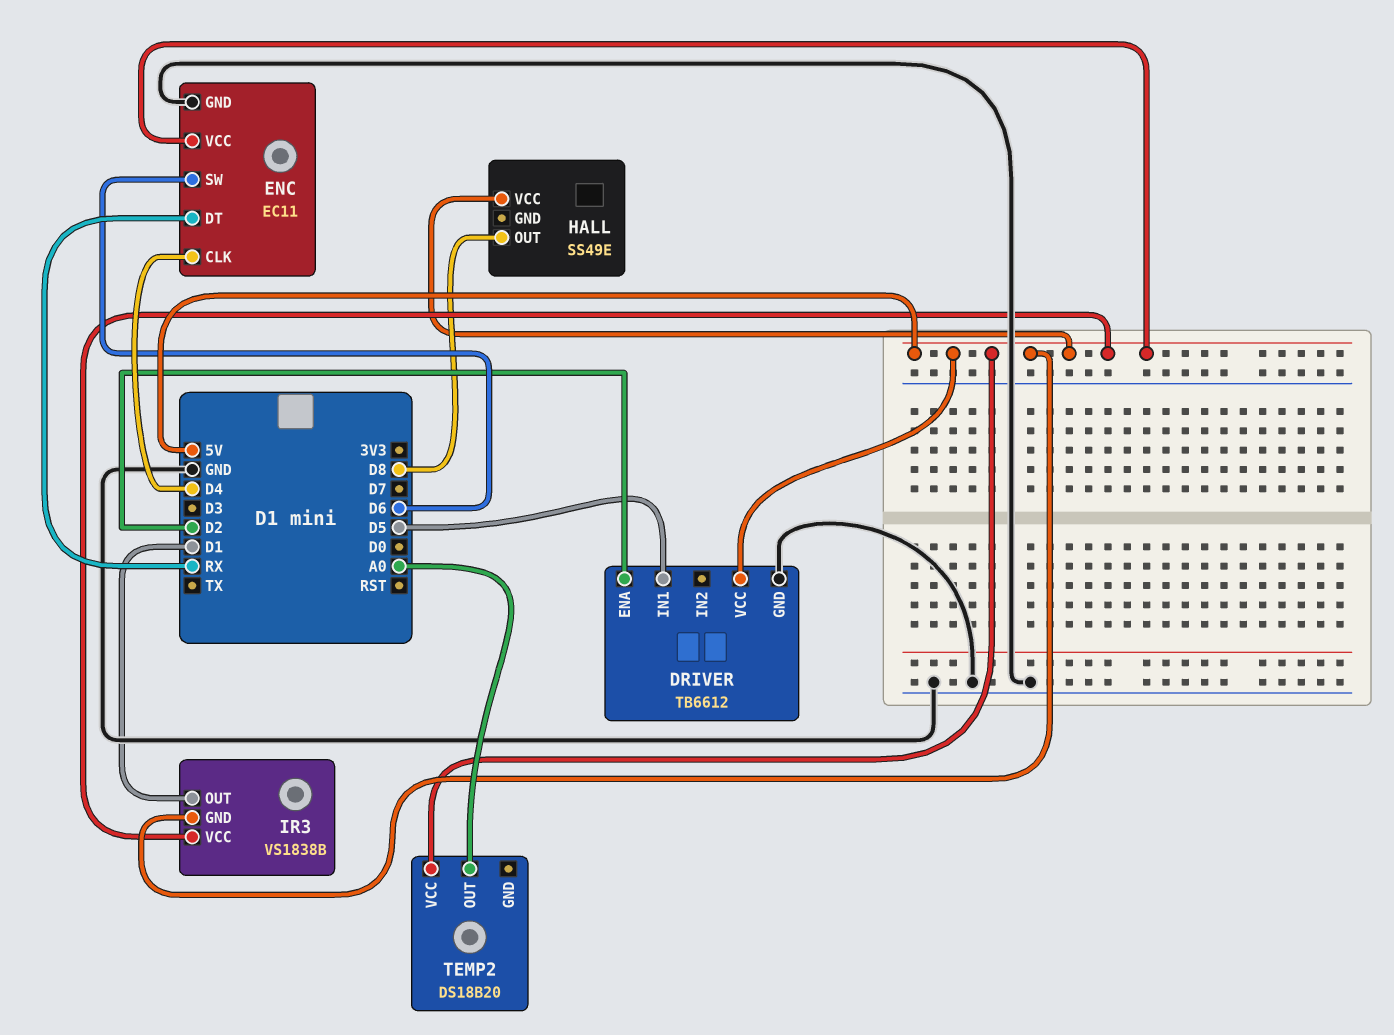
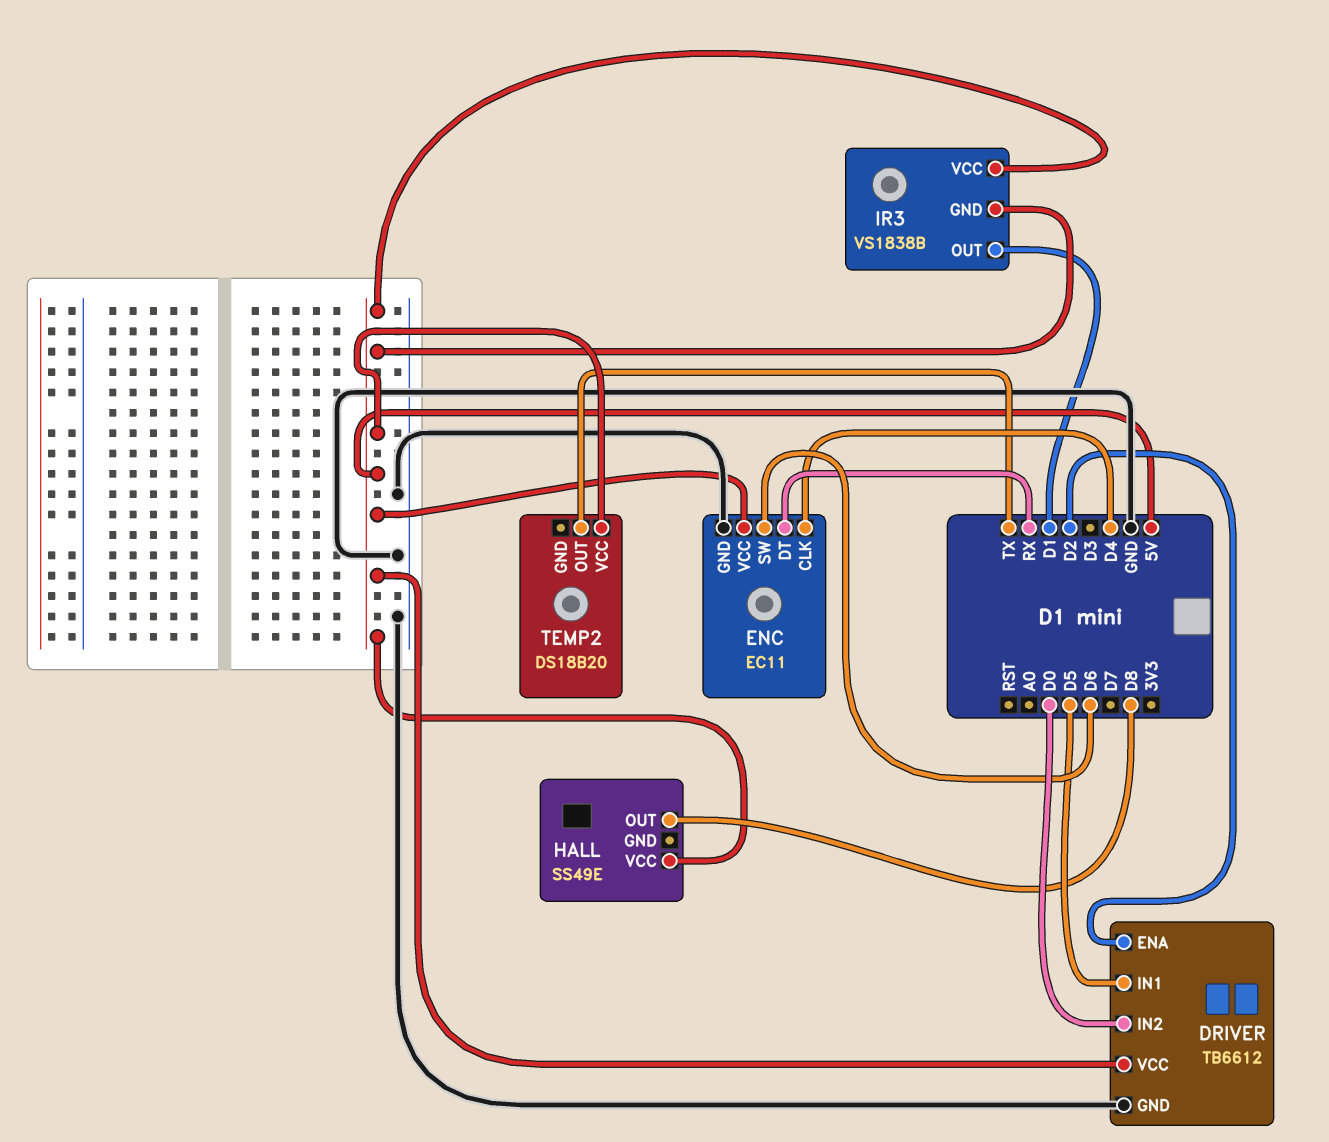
DRIVER pin IN2: none -> D0
TEMP2 pin OUT: A0 -> TX

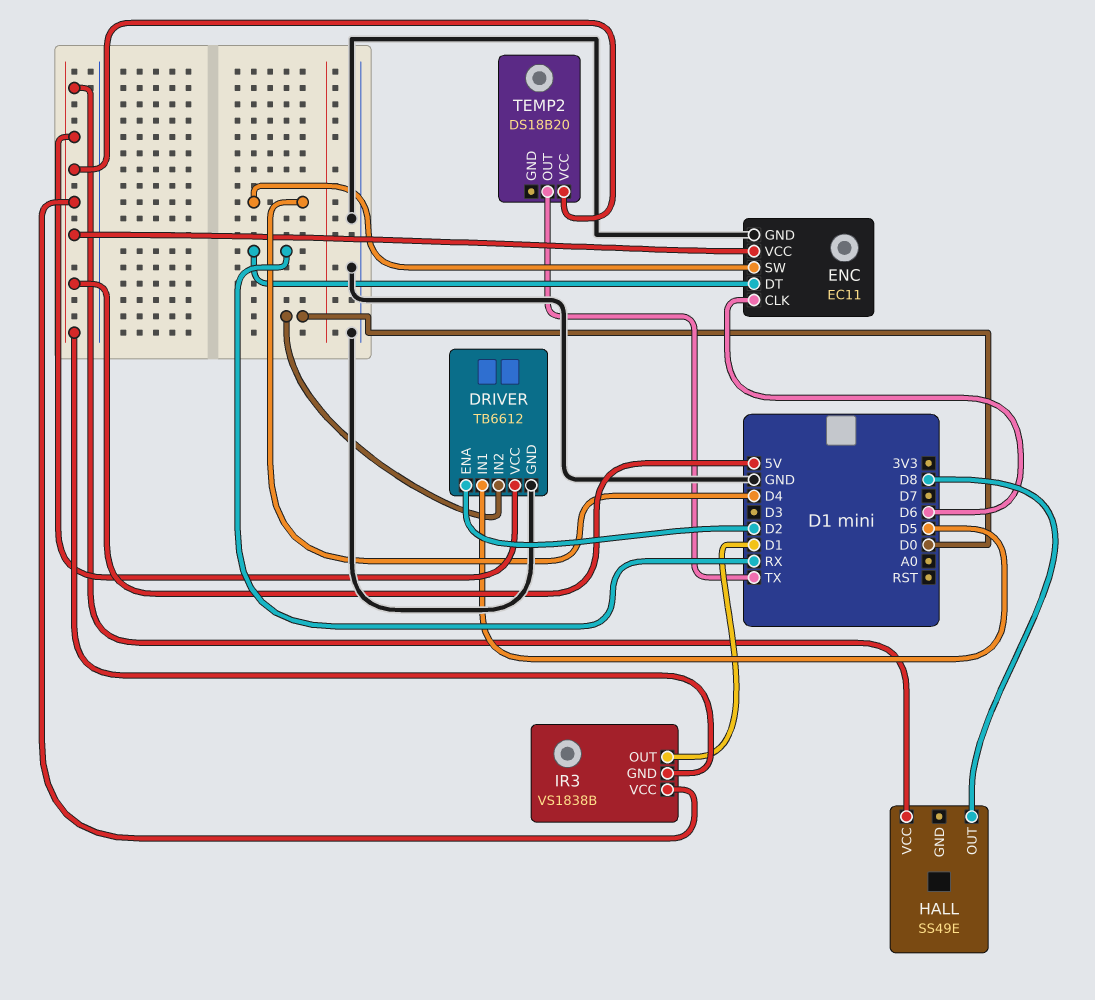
ENC pin CLK: D4 -> D6
ENC pin SW: D6 -> D4

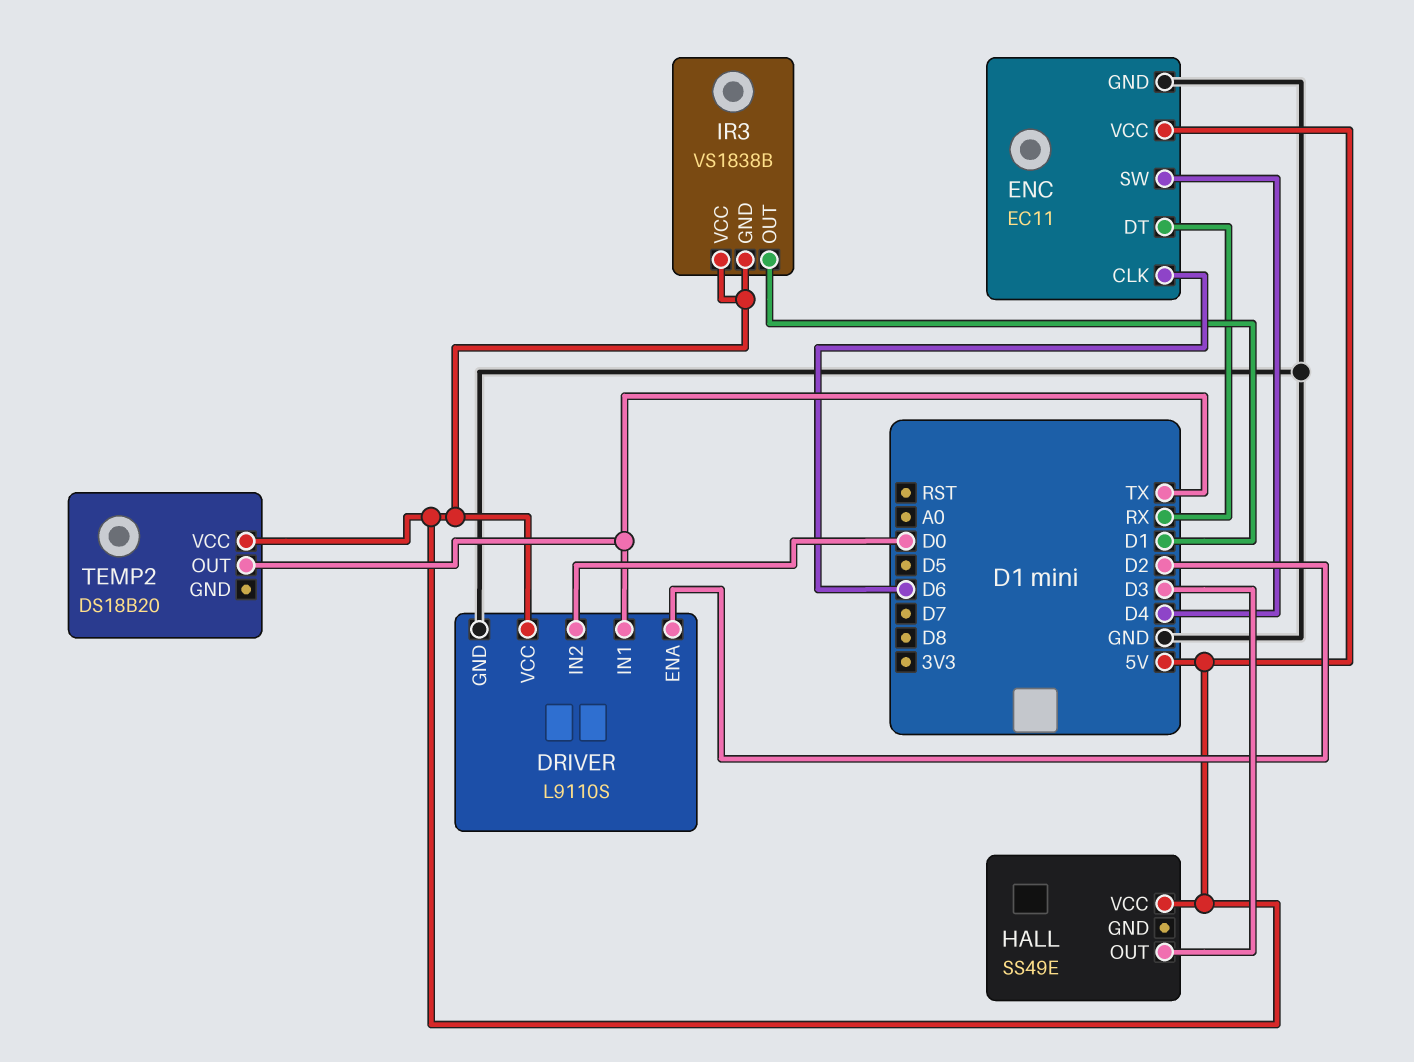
DRIVER: TB6612 -> L9110S
DRIVER pin IN1: D5 -> TX
HALL pin OUT: D8 -> D3

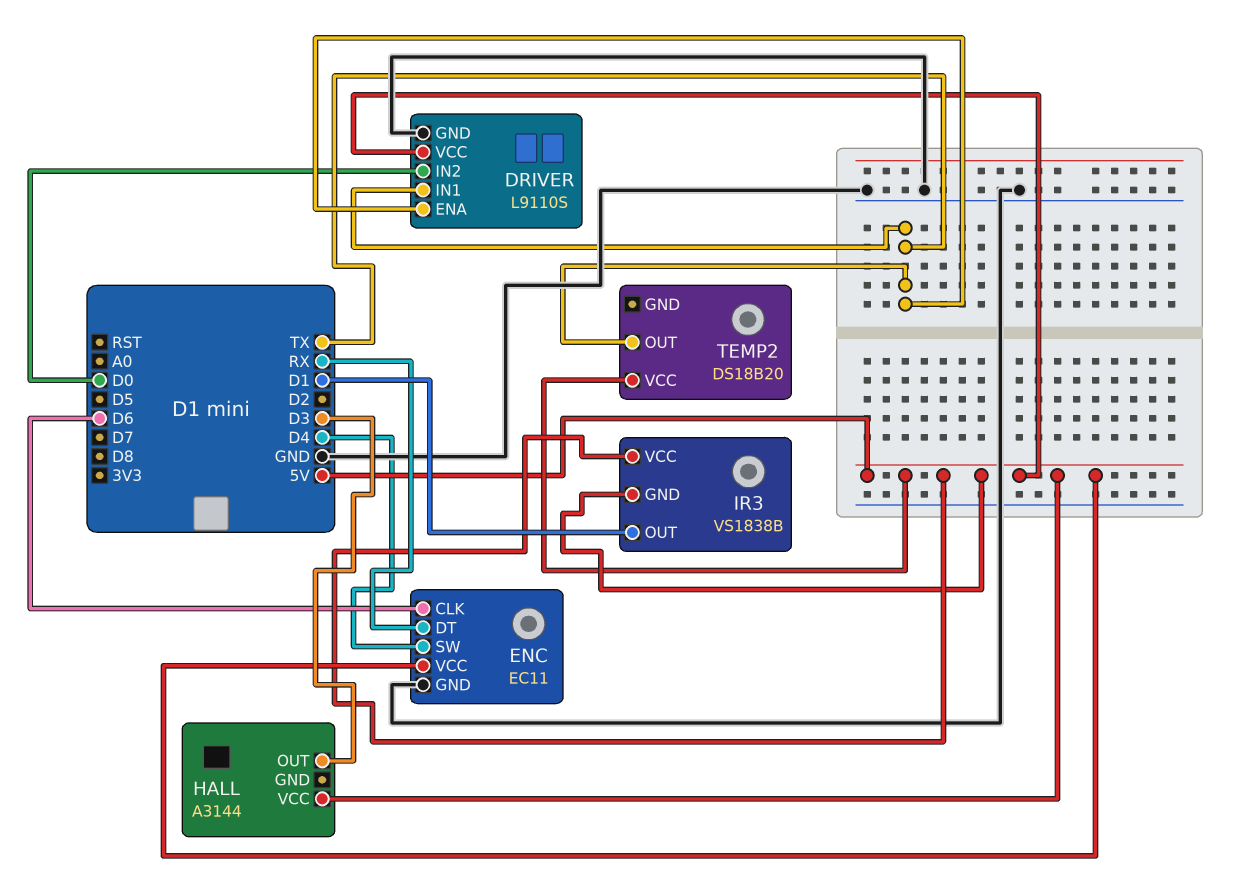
DRIVER pin ENA: D2 -> TX
HALL: SS49E -> A3144

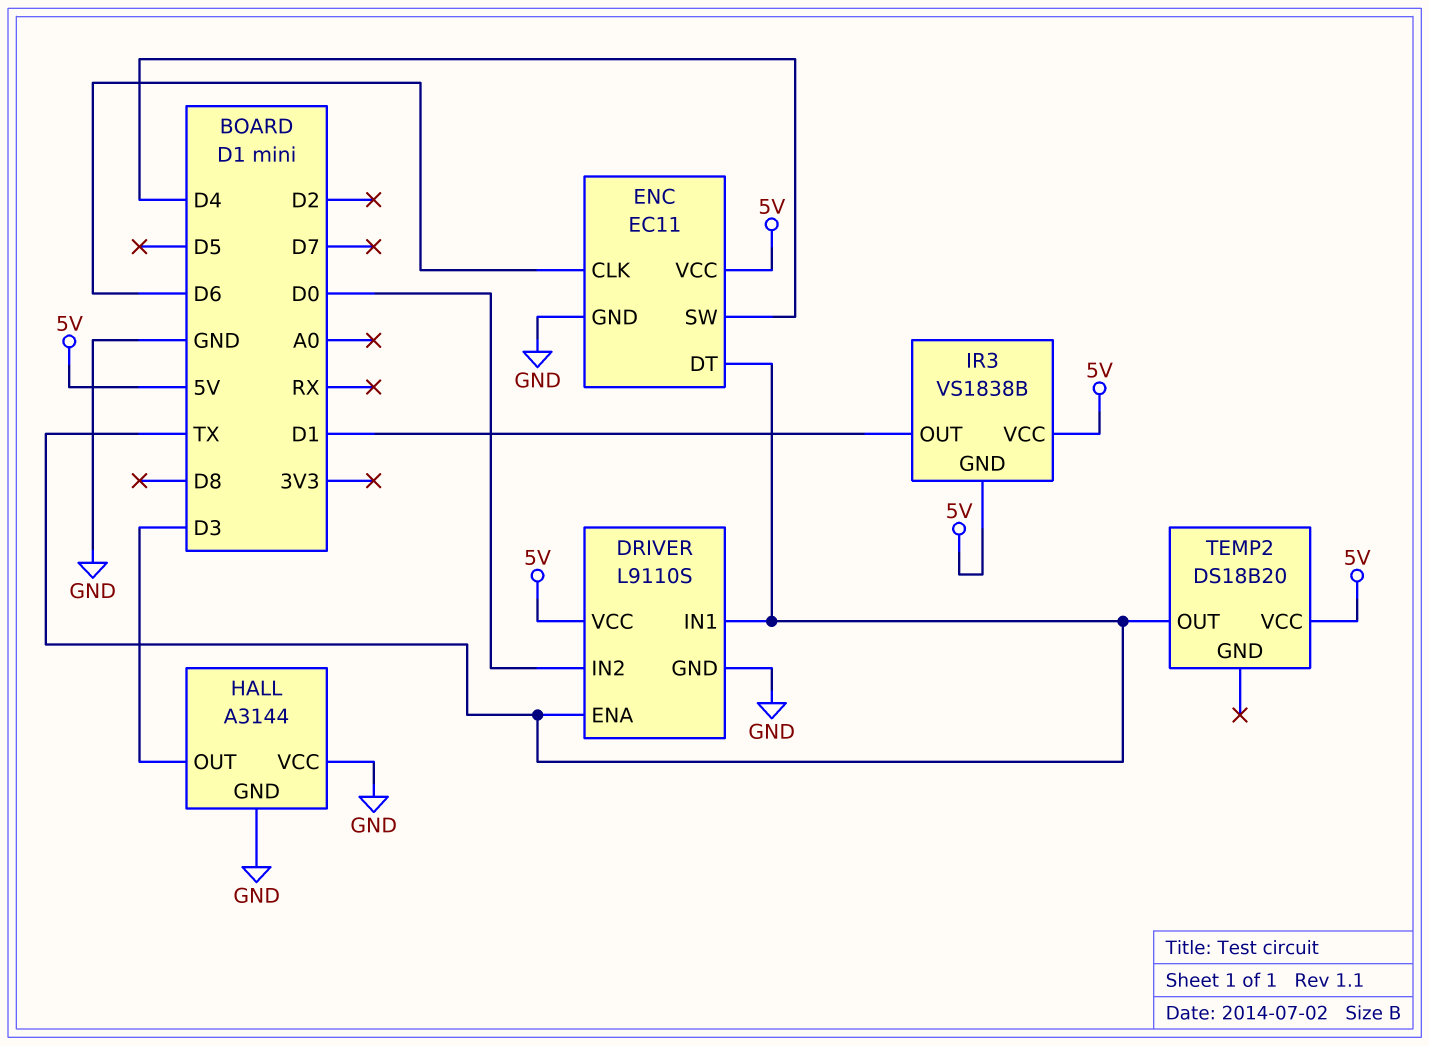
ENC pin DT: RX -> TX
HALL pin GND: none -> GND
HALL pin VCC: 5V -> GND

